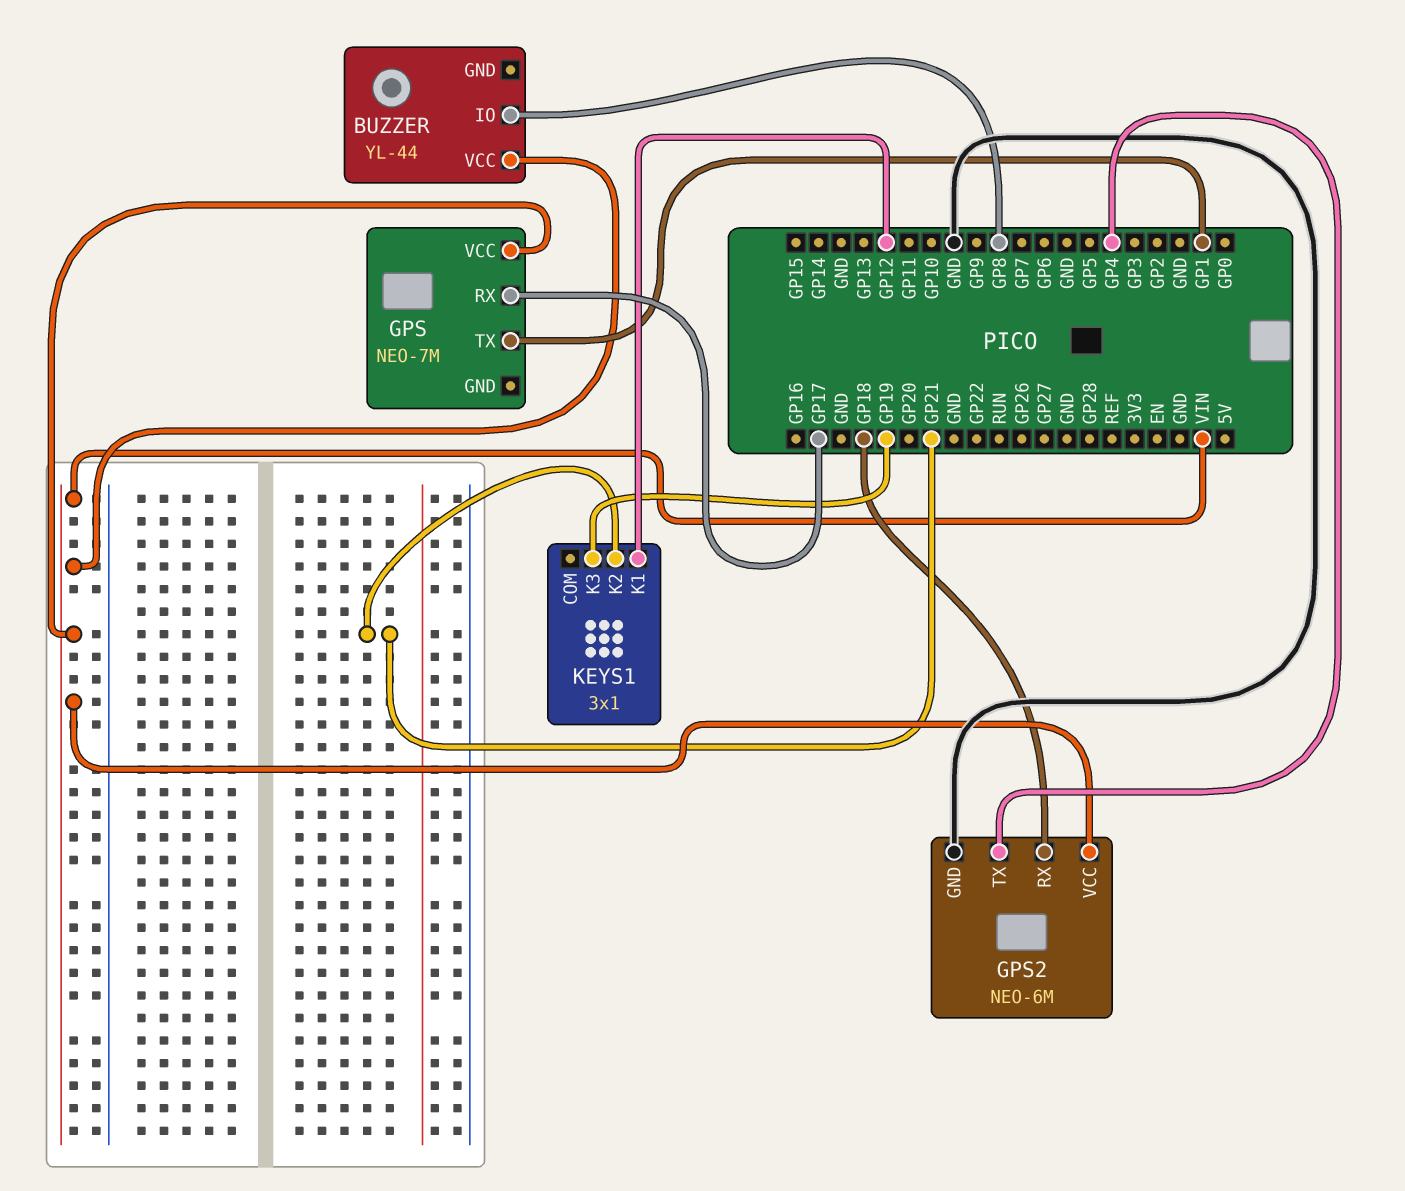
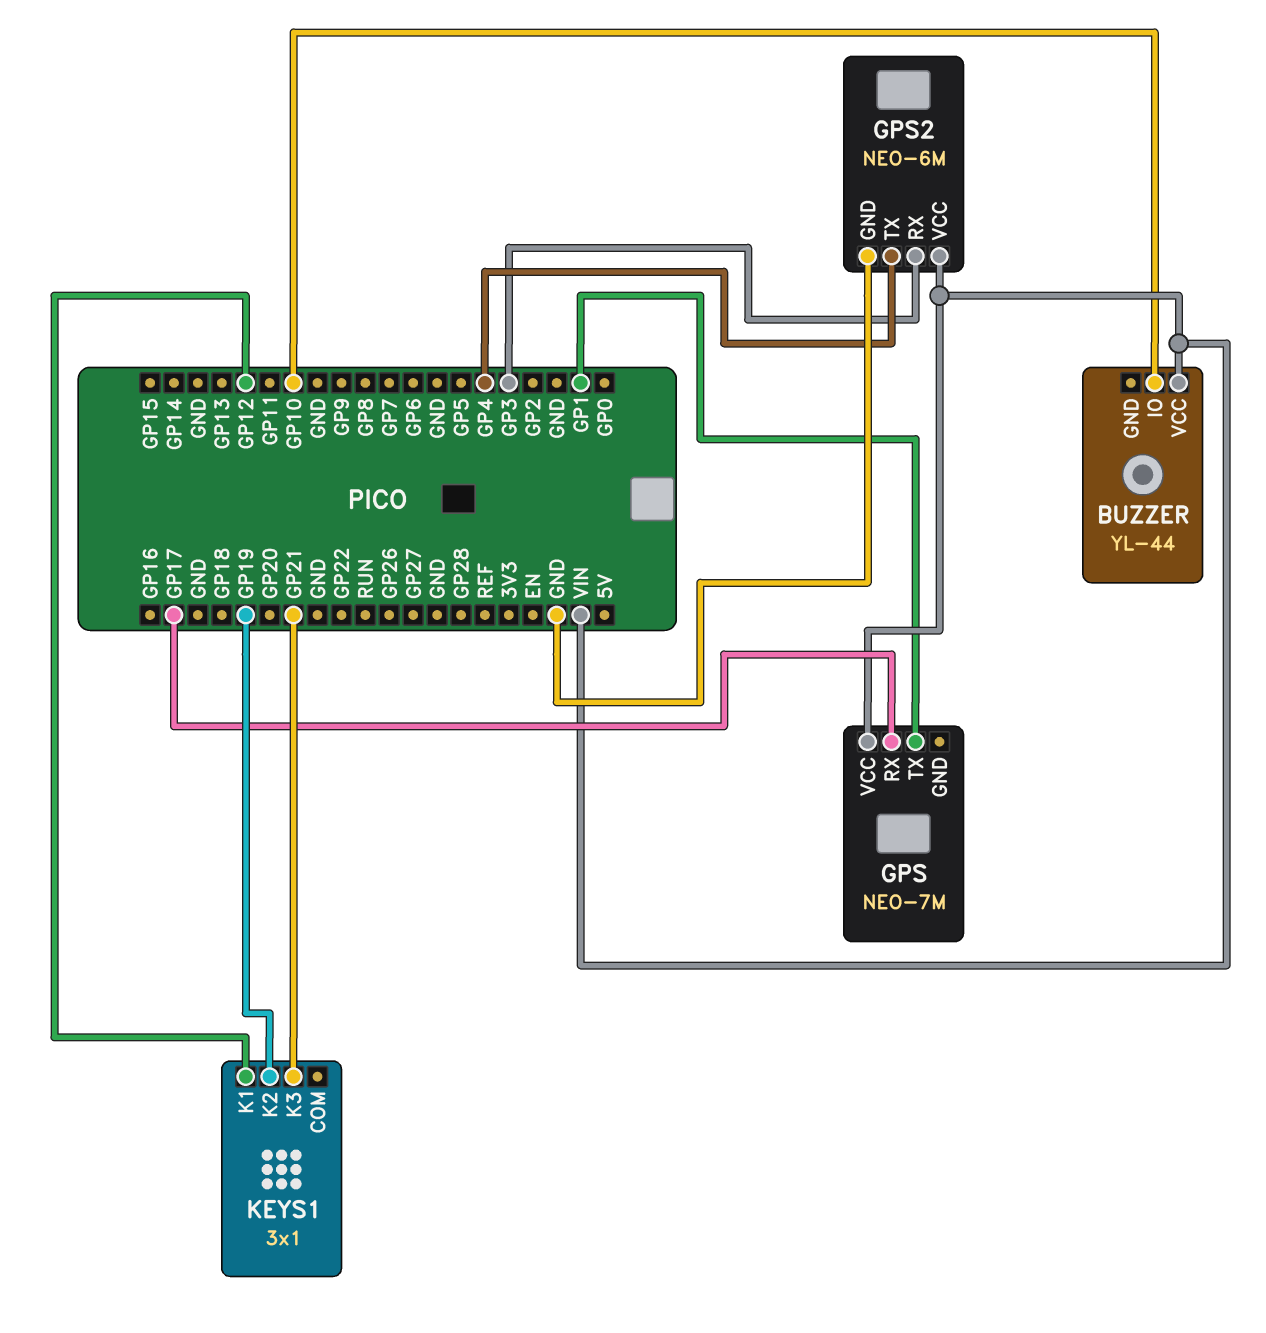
BUZZER pin IO: GP8 -> GP10
GPS2 pin RX: GP18 -> GP3
KEYS1 pin K2: GP21 -> GP19
KEYS1 pin K3: GP19 -> GP21

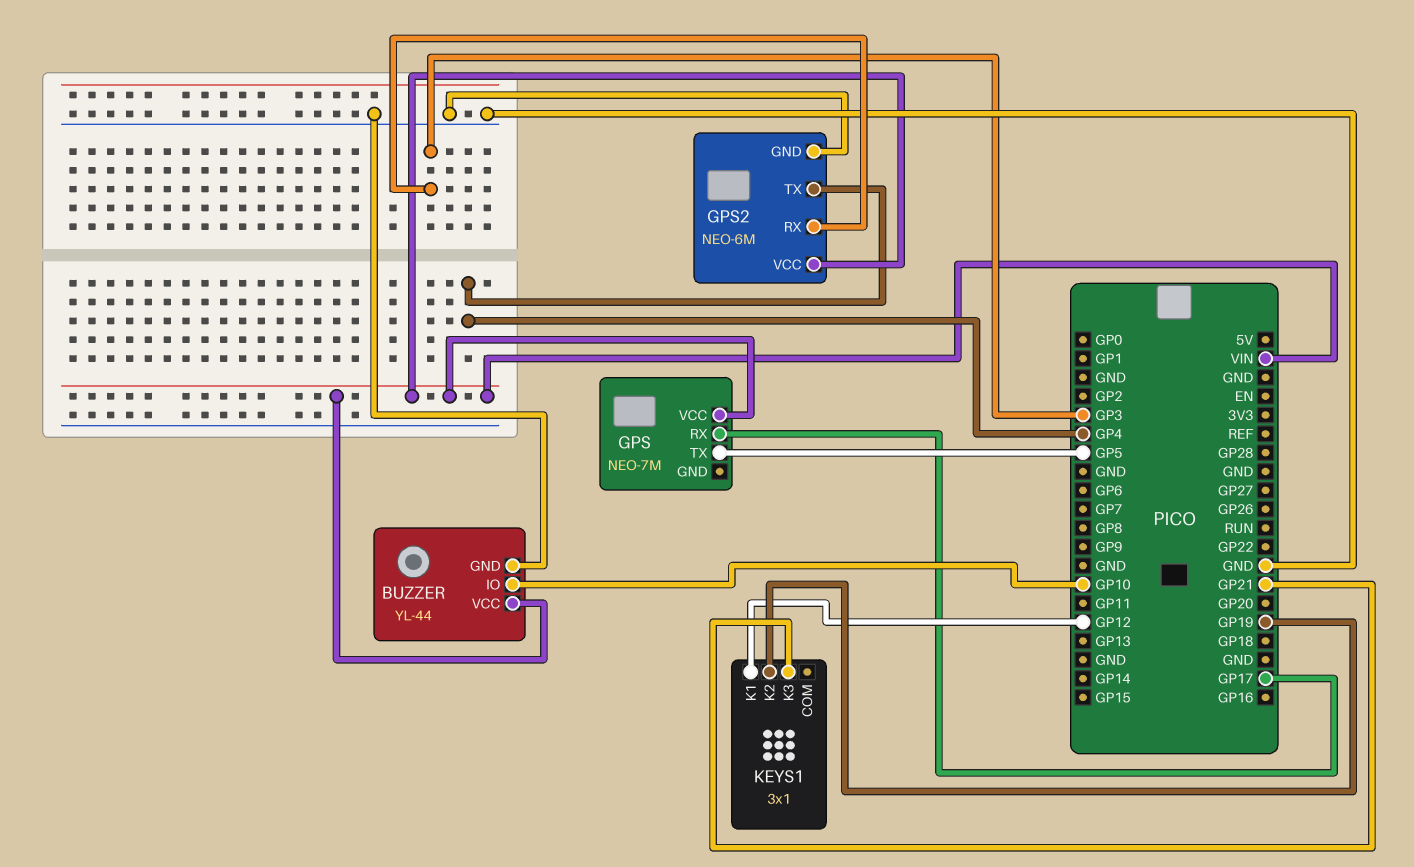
BUZZER pin GND: none -> GND
GPS pin TX: GP1 -> GP5

